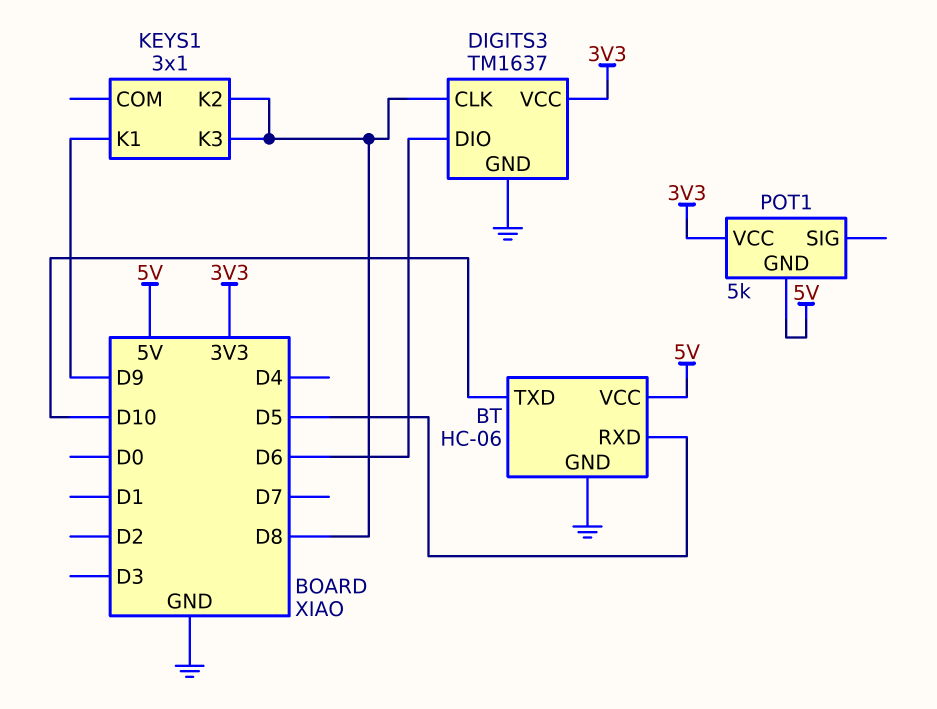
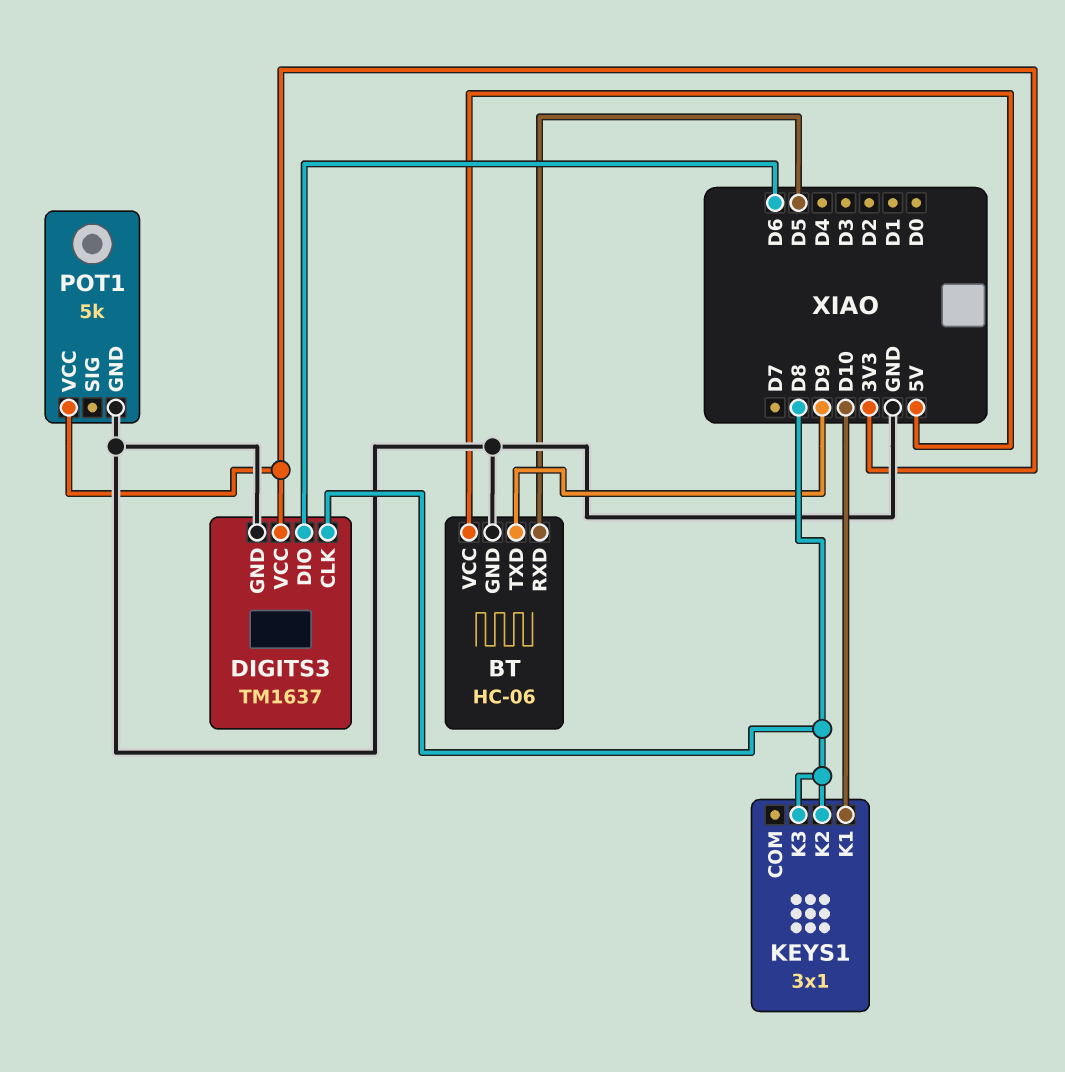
BT pin TXD: D10 -> D9
KEYS1 pin K1: D9 -> D10
POT1 pin GND: 5V -> GND

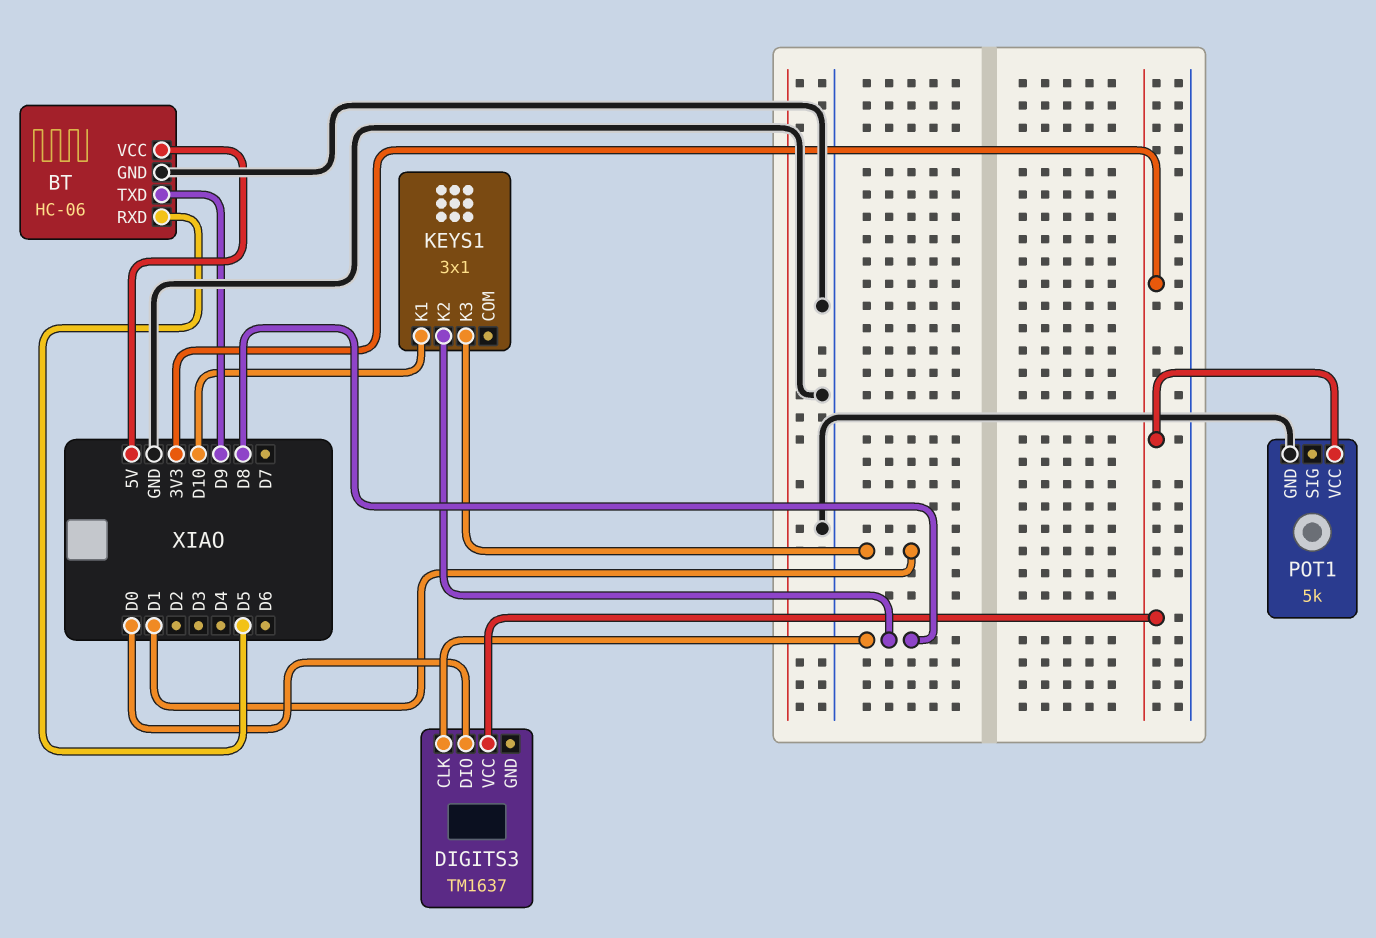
DIGITS3 pin DIO: D6 -> D0
DIGITS3 pin GND: GND -> none
KEYS1 pin K3: D8 -> D1

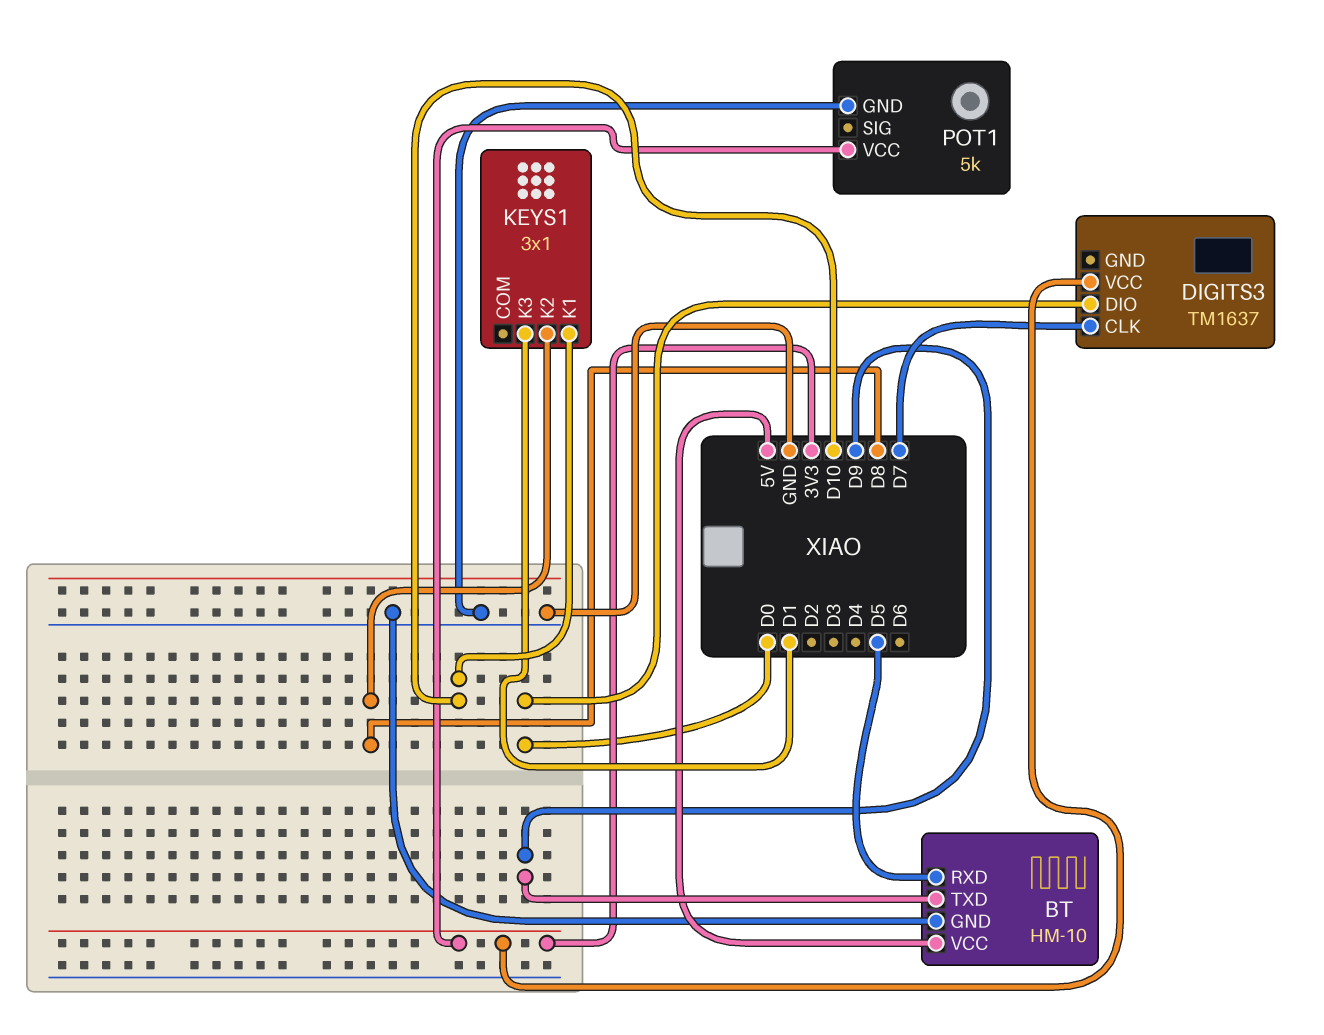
BT: HC-06 -> HM-10
DIGITS3 pin CLK: D8 -> D7

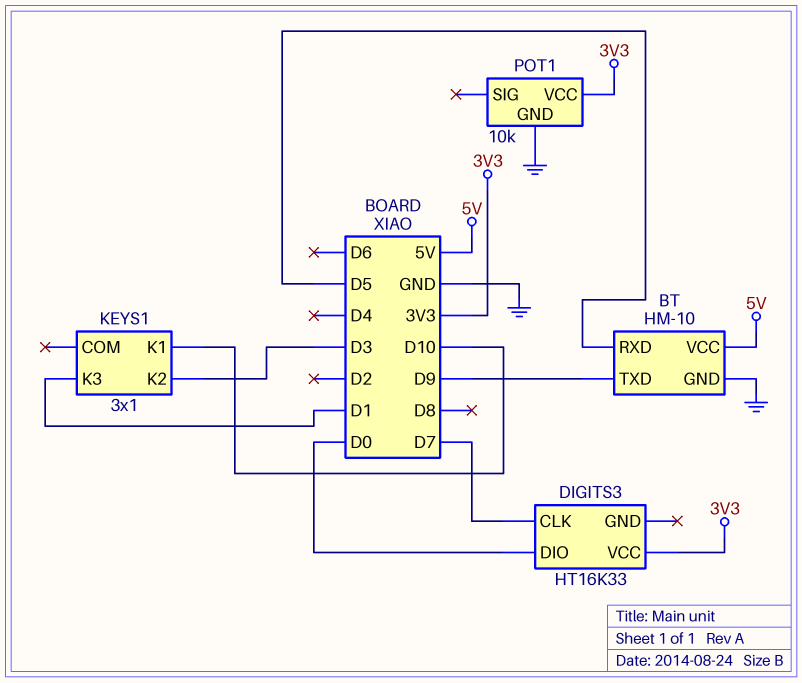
DIGITS3: TM1637 -> HT16K33
KEYS1 pin K2: D8 -> D3
POT1: 5k -> 10k

